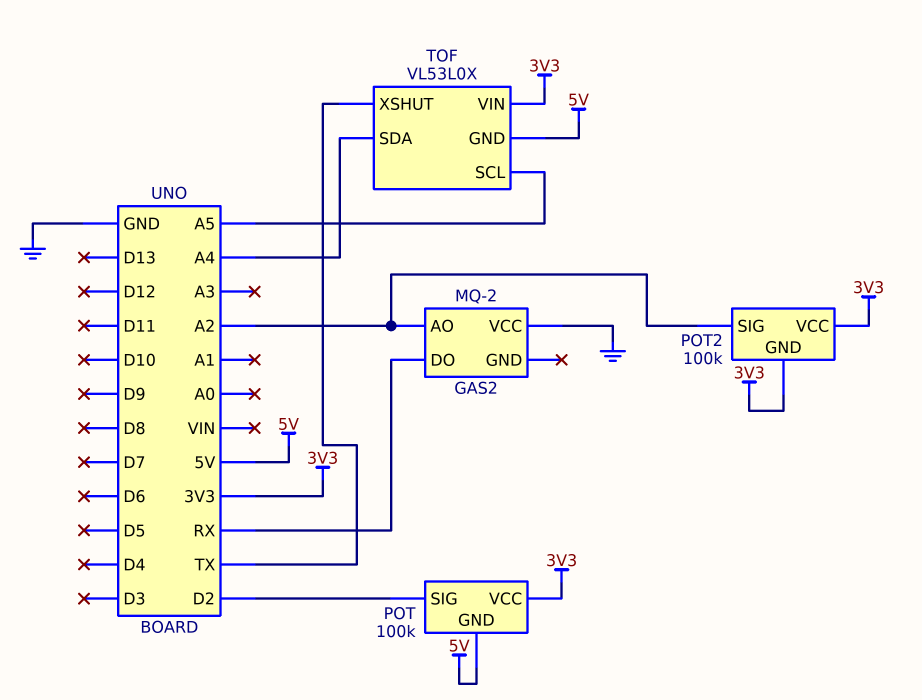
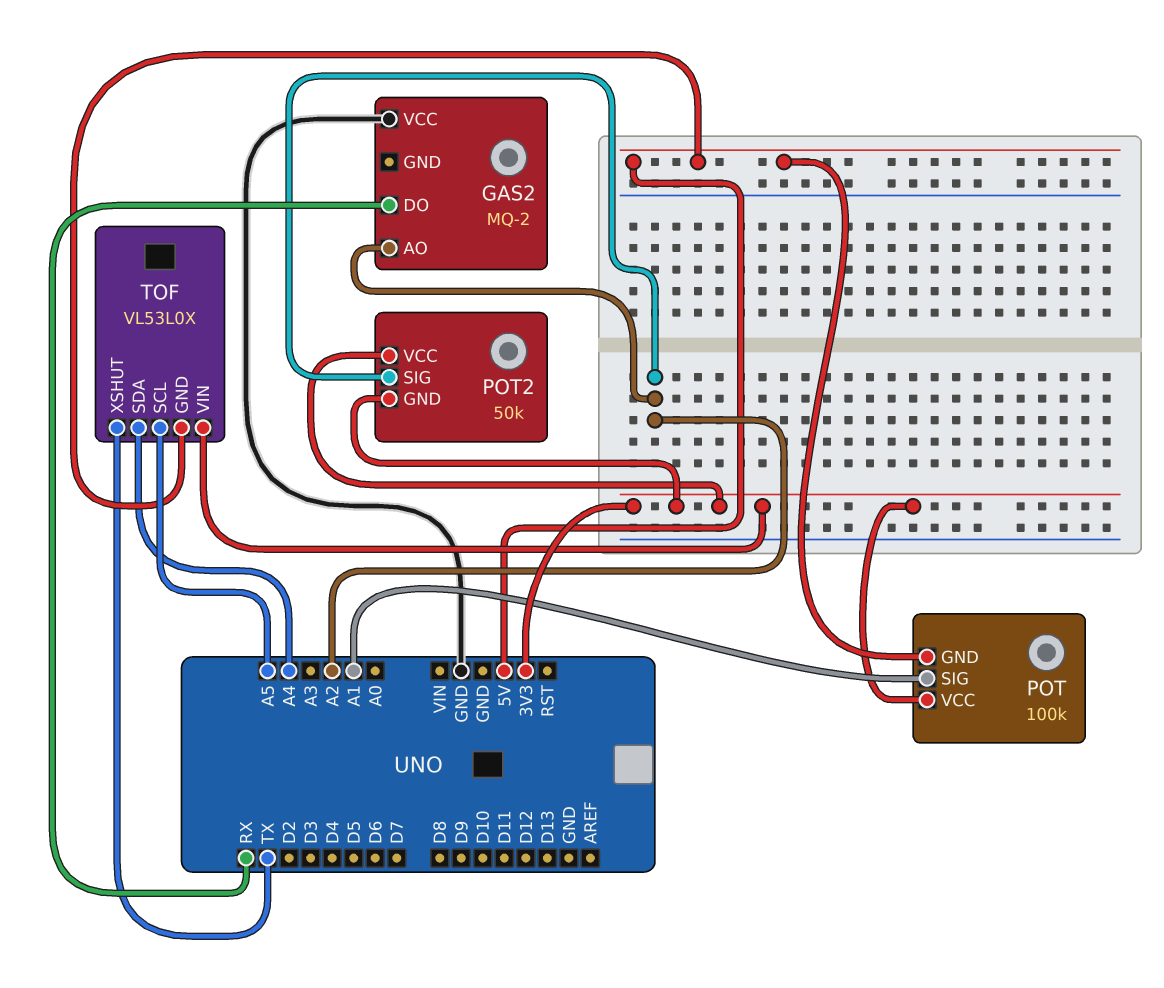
POT pin SIG: D2 -> A1
POT2: 100k -> 50k

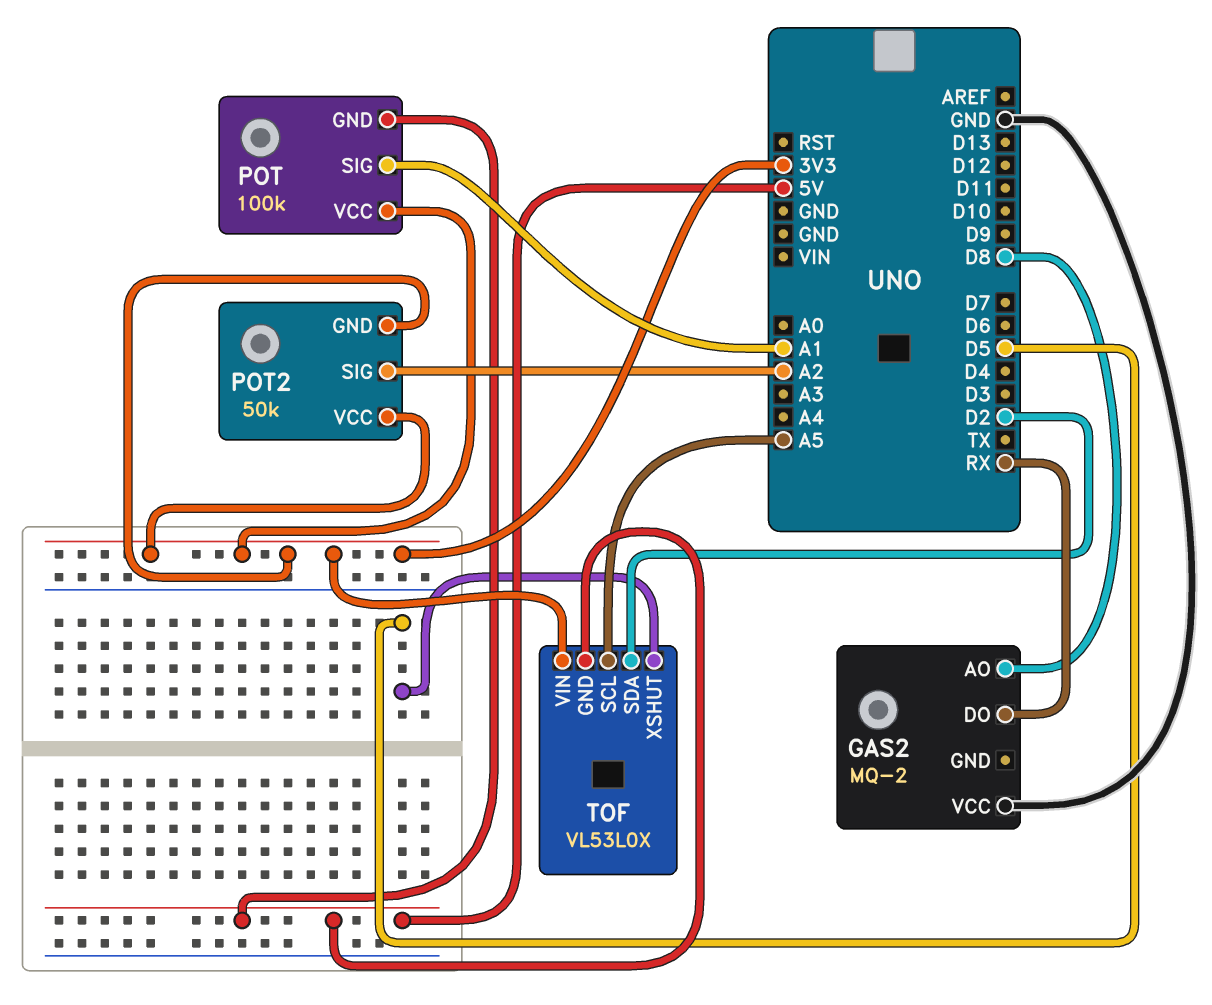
GAS2 pin AO: A2 -> D8
TOF pin SDA: A4 -> D2
TOF pin XSHUT: TX -> D5

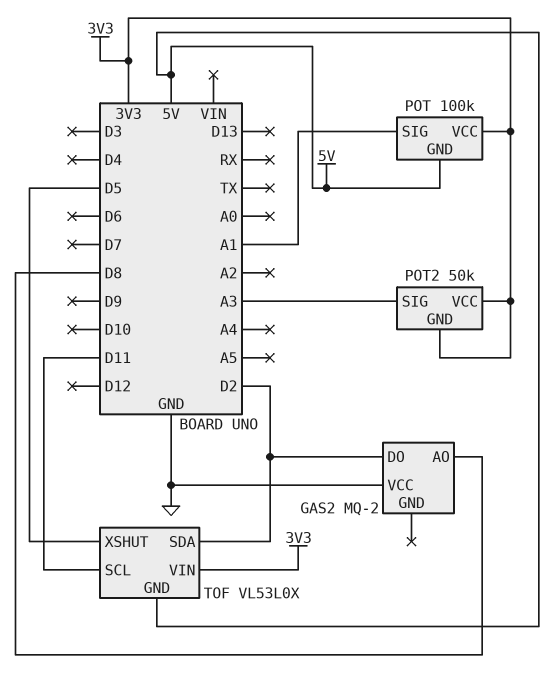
GAS2 pin DO: RX -> D2
POT2 pin SIG: A2 -> A3
TOF pin SCL: A5 -> D11

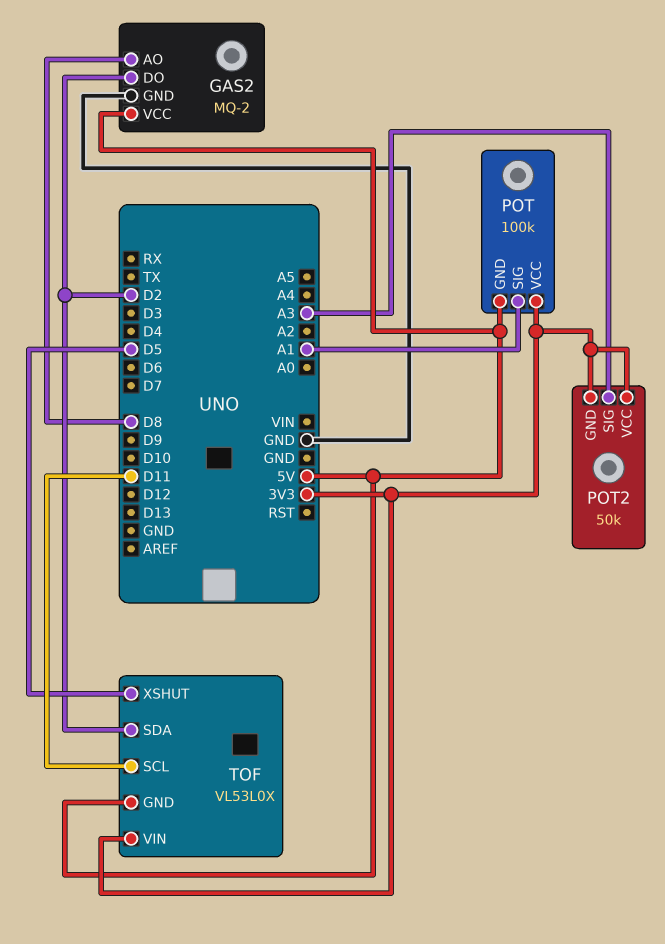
GAS2 pin GND: none -> GND
GAS2 pin VCC: GND -> 5V

